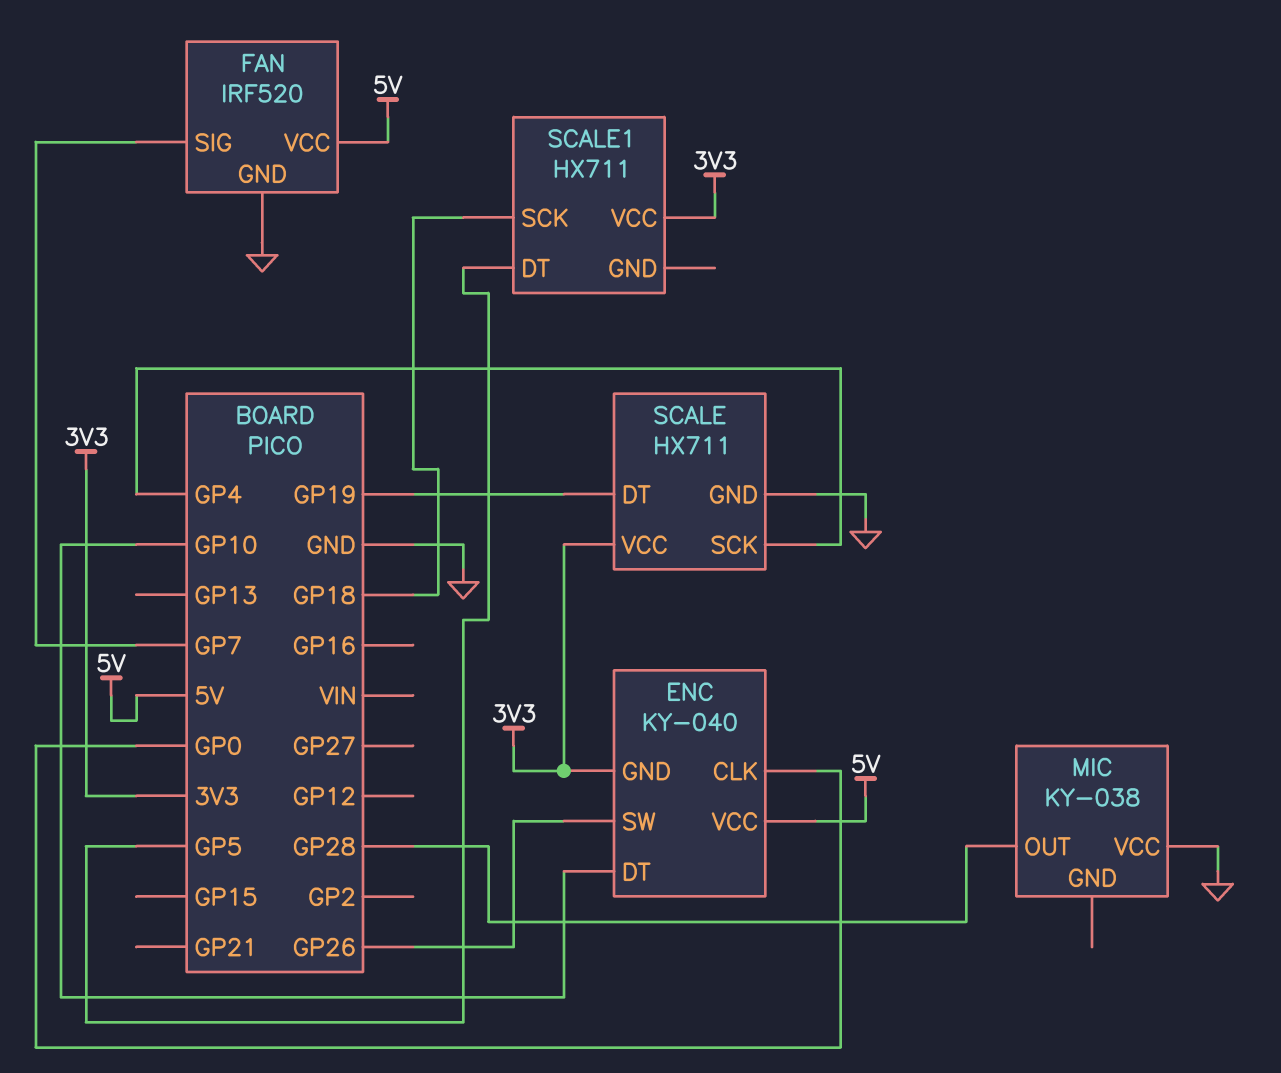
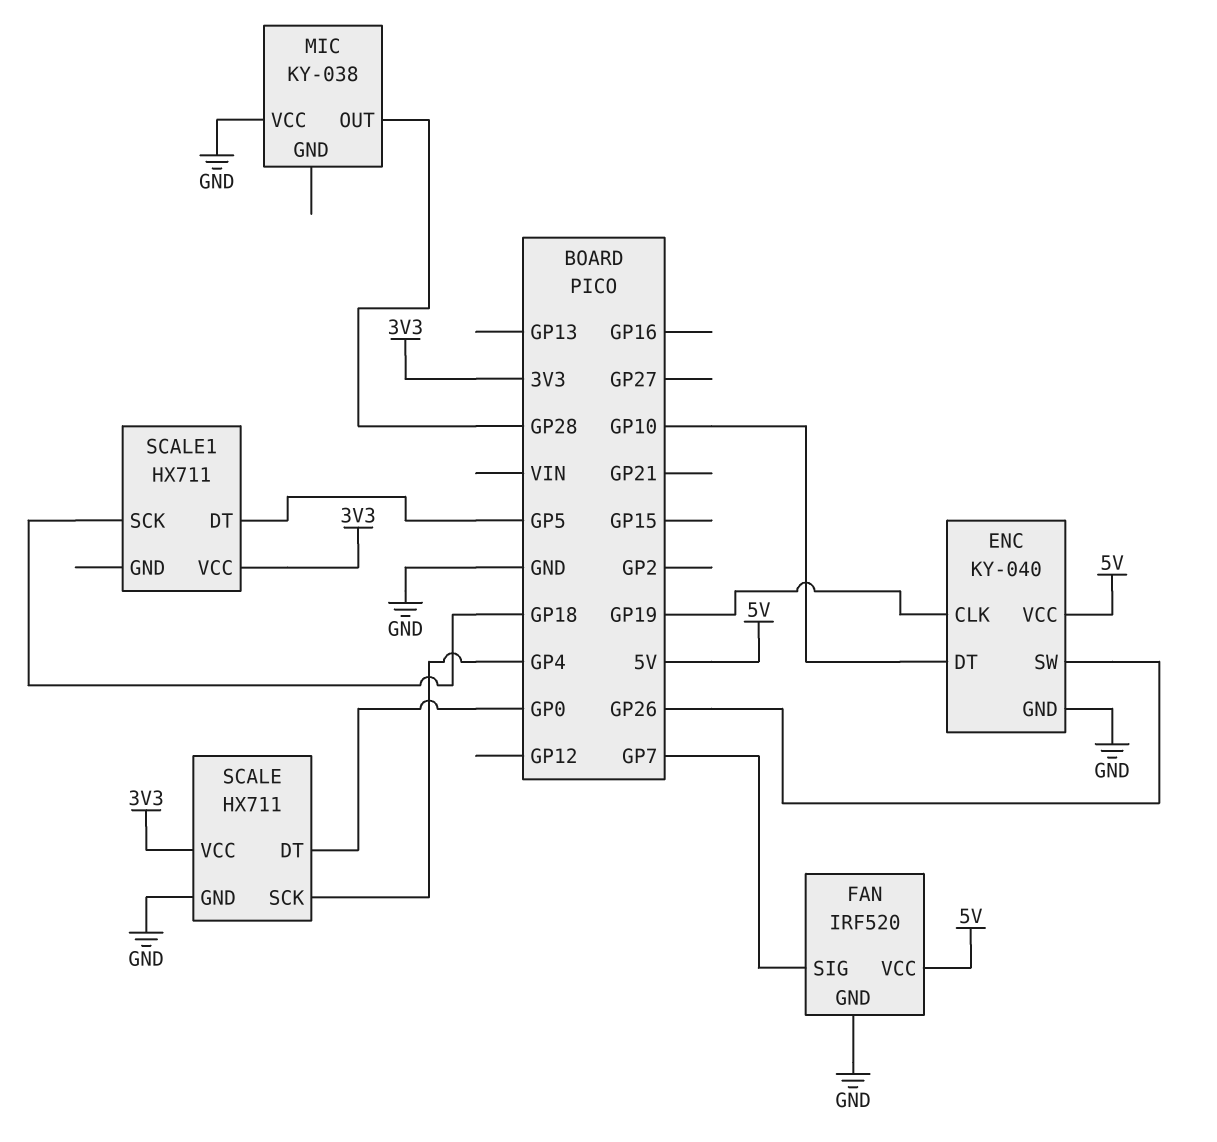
ENC pin CLK: GP0 -> GP19
ENC pin GND: 3V3 -> GND
SCALE pin DT: GP19 -> GP0

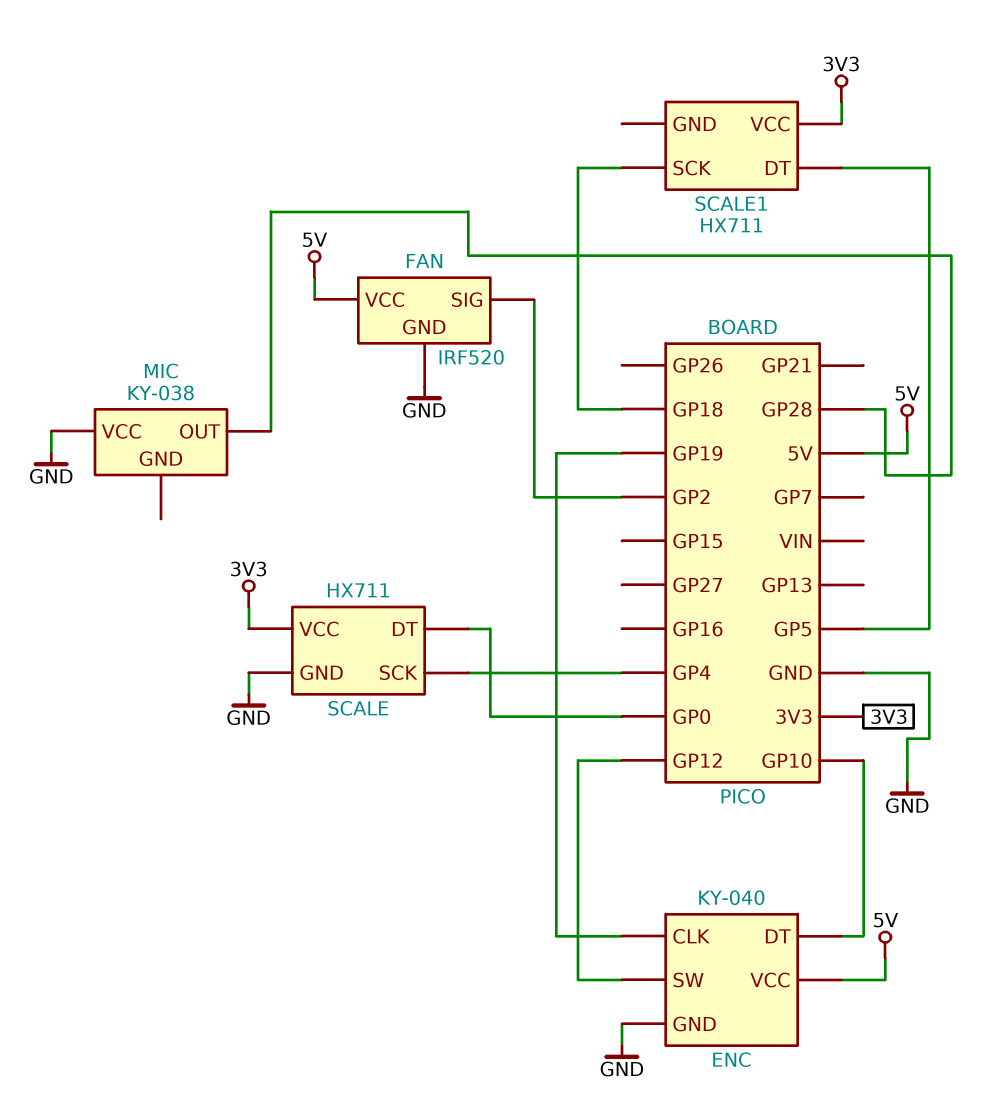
ENC pin SW: GP26 -> GP12
FAN pin SIG: GP7 -> GP2

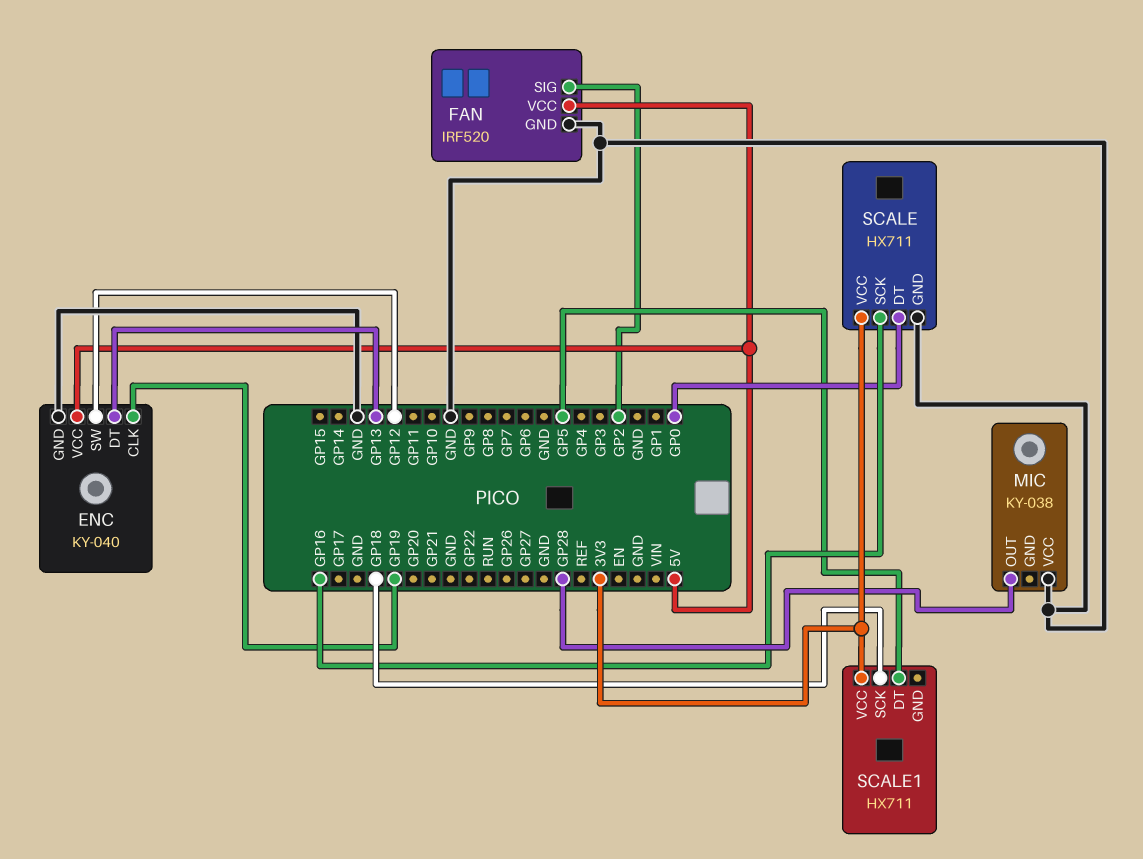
ENC pin DT: GP10 -> GP13
SCALE pin SCK: GP4 -> GP16

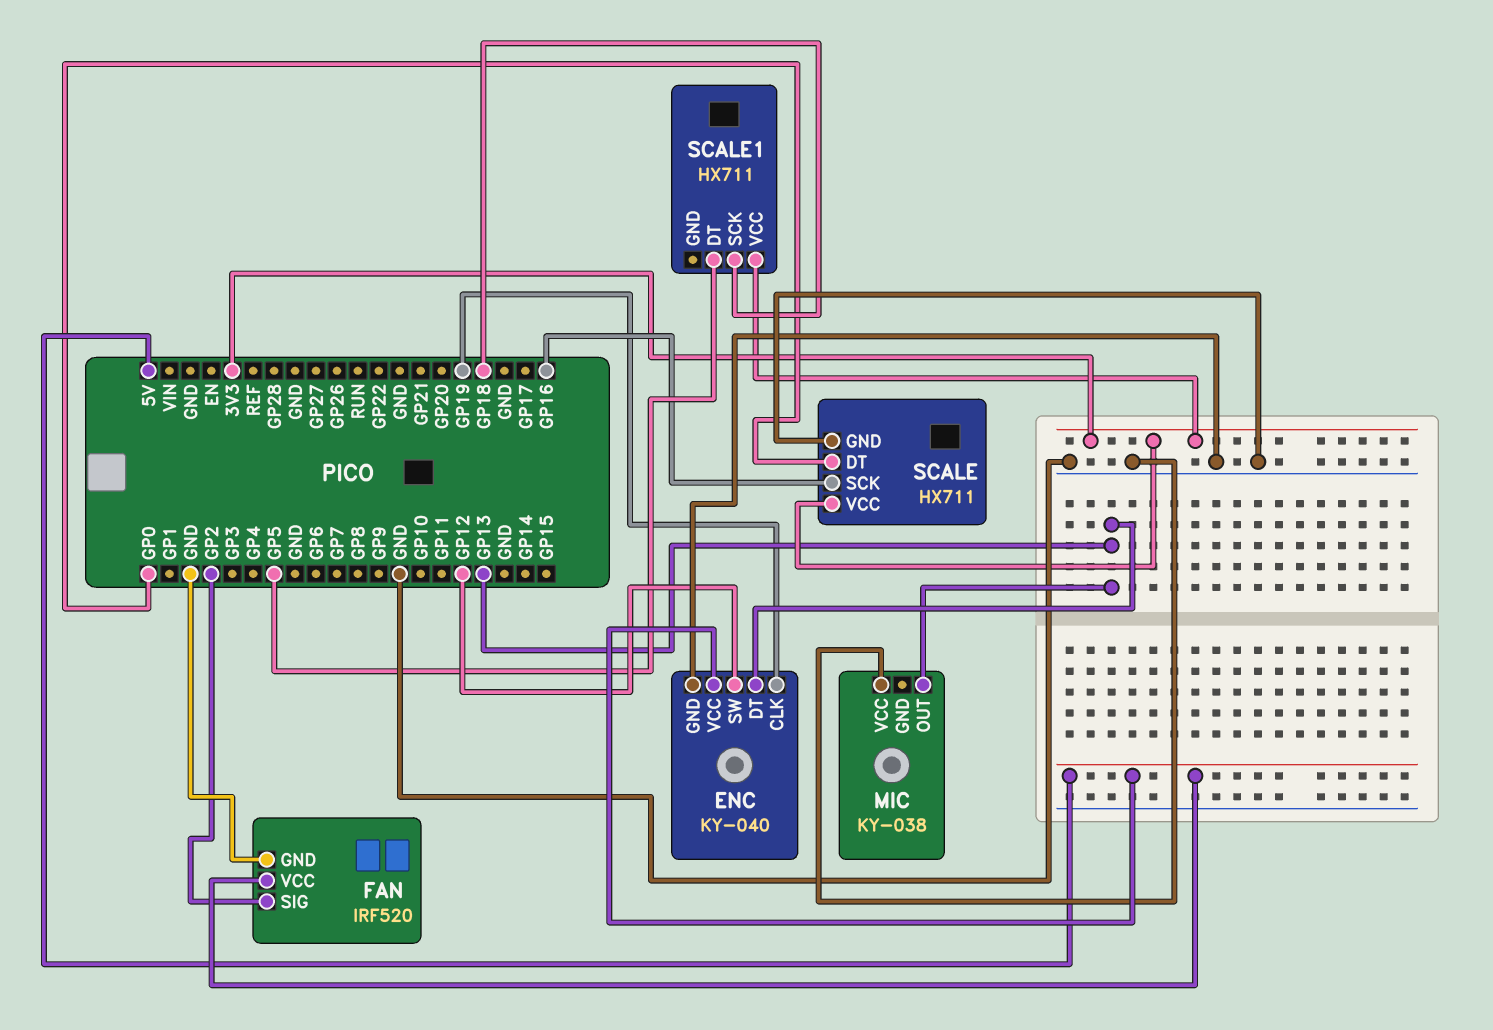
MIC pin OUT: GP28 -> GP13

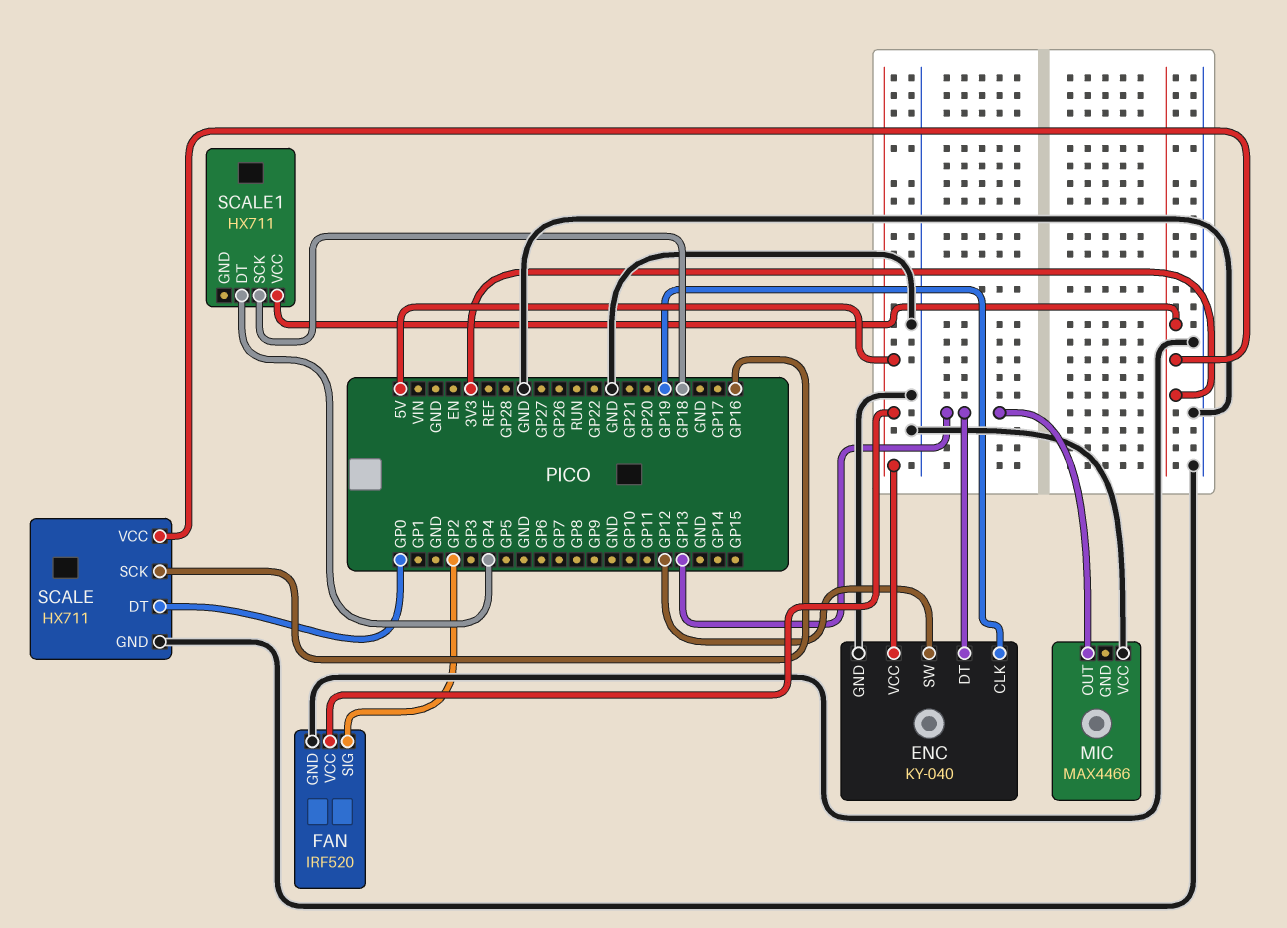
MIC: KY-038 -> MAX4466
SCALE1 pin DT: GP5 -> GP4

